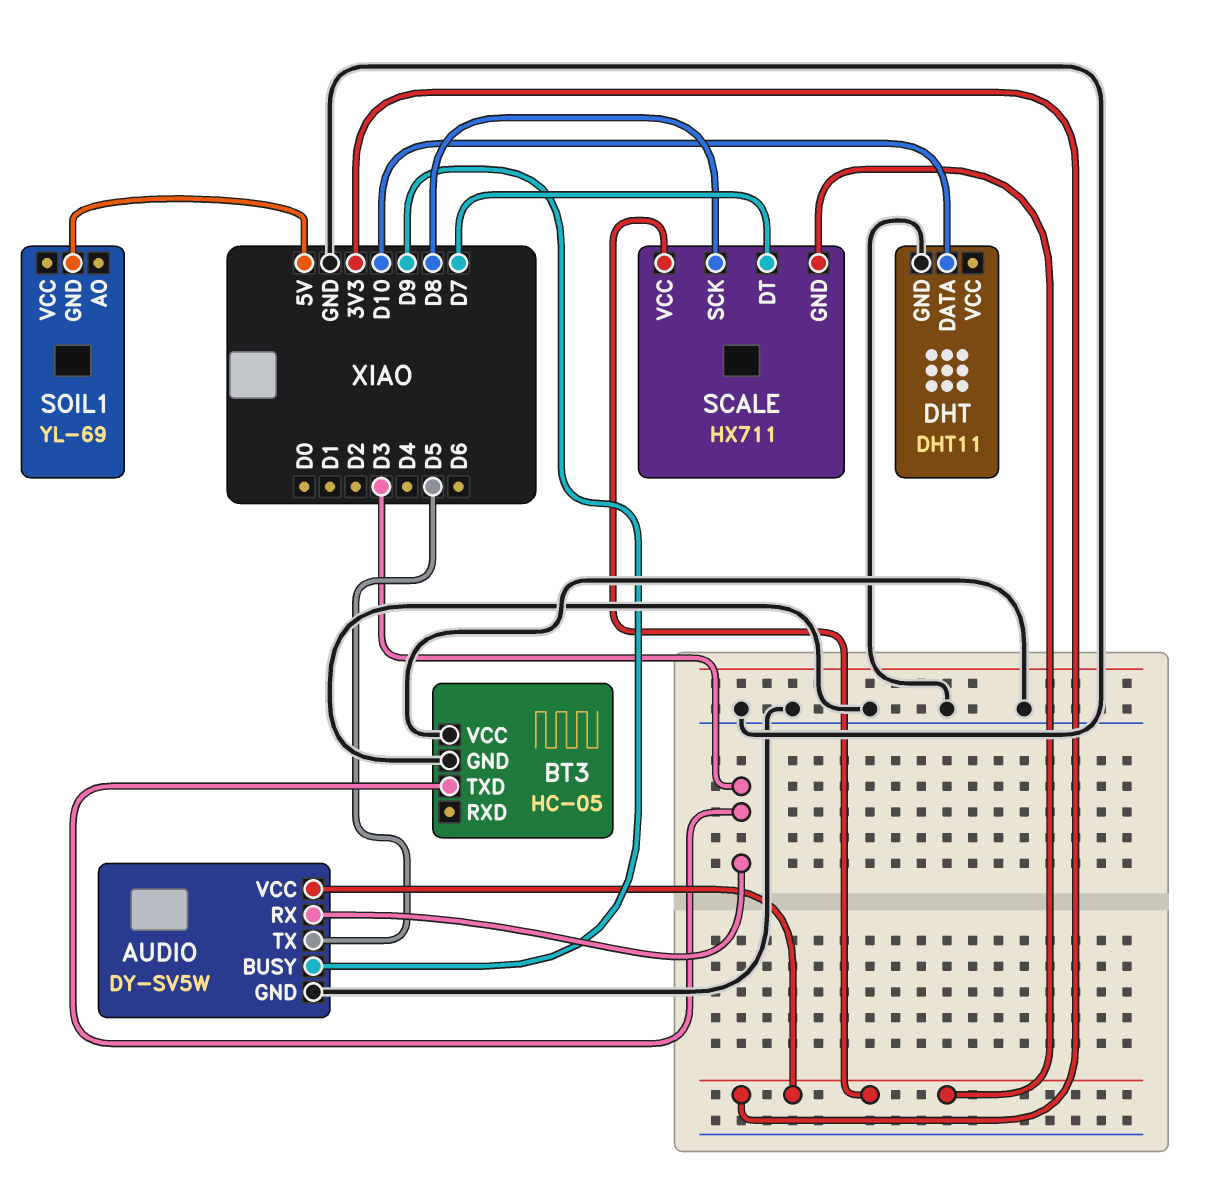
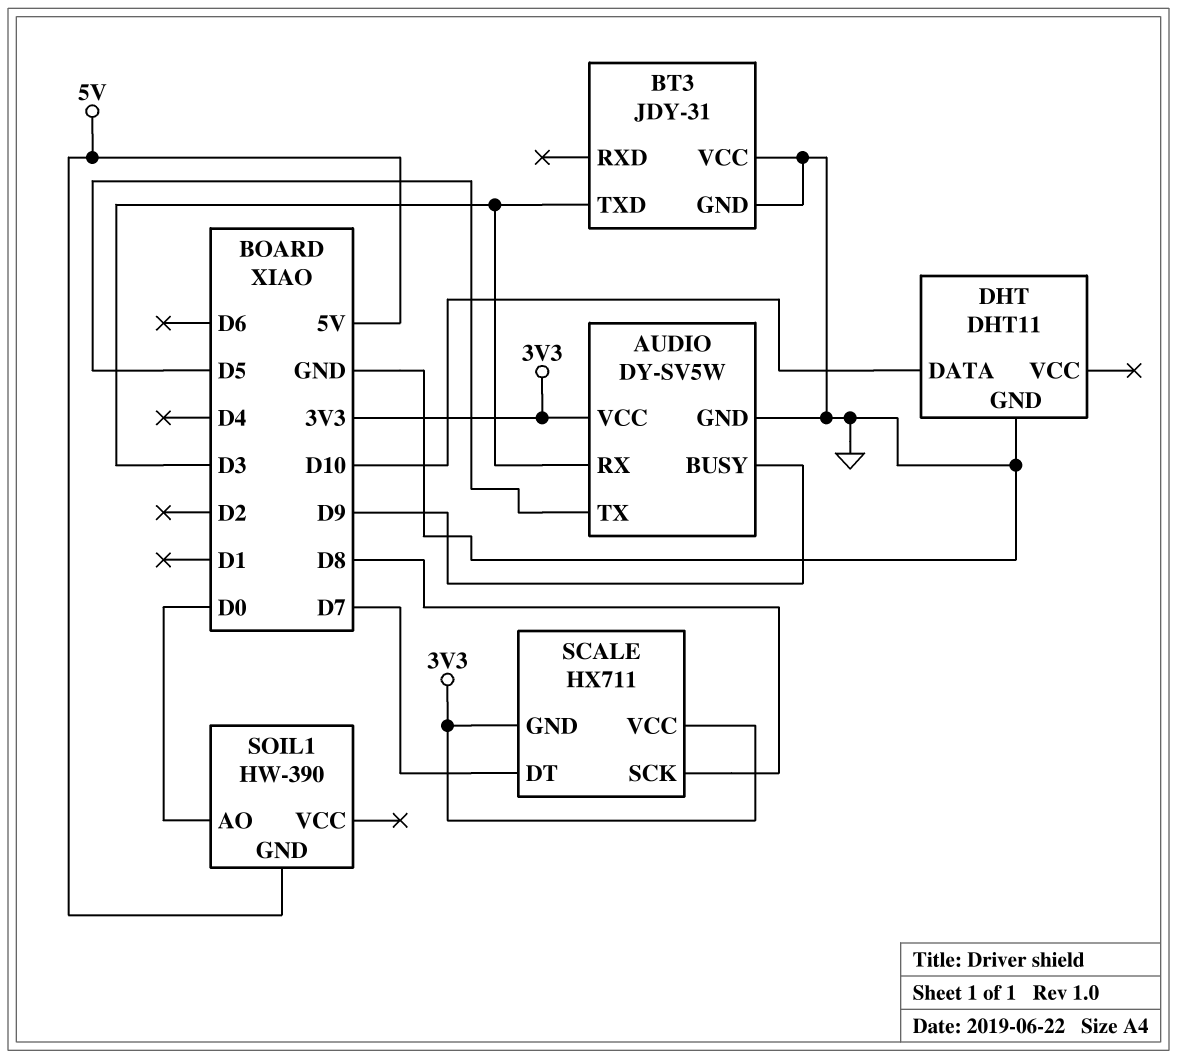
BT3: HC-05 -> JDY-31
SOIL1: YL-69 -> HW-390
SOIL1 pin AO: none -> D0

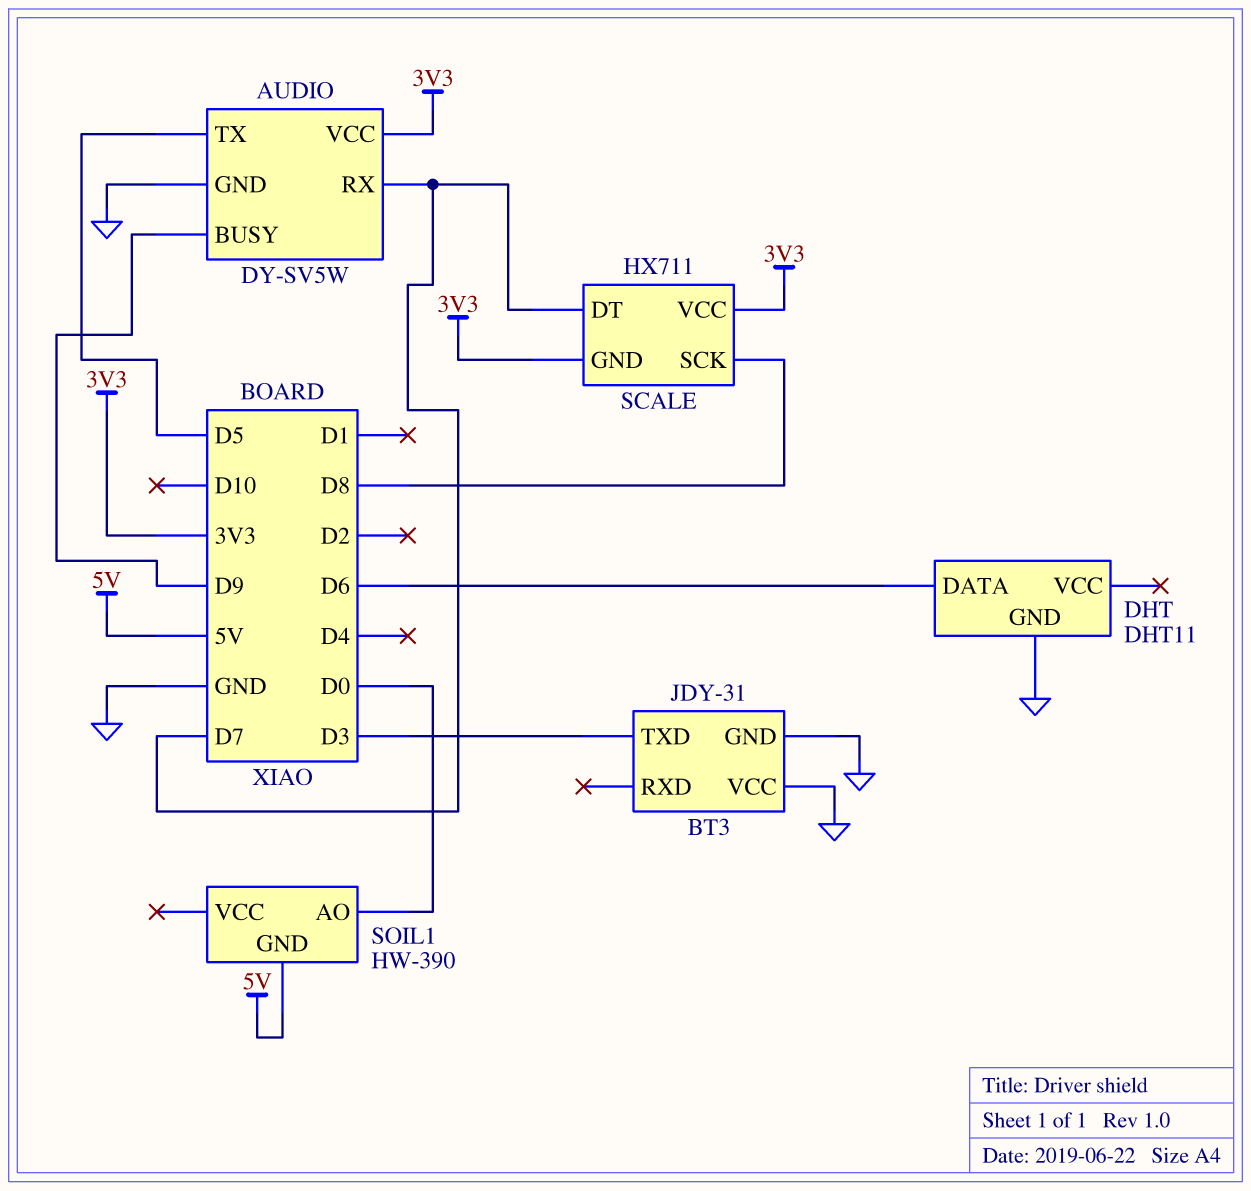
AUDIO pin RX: D3 -> D7
DHT pin DATA: D10 -> D6

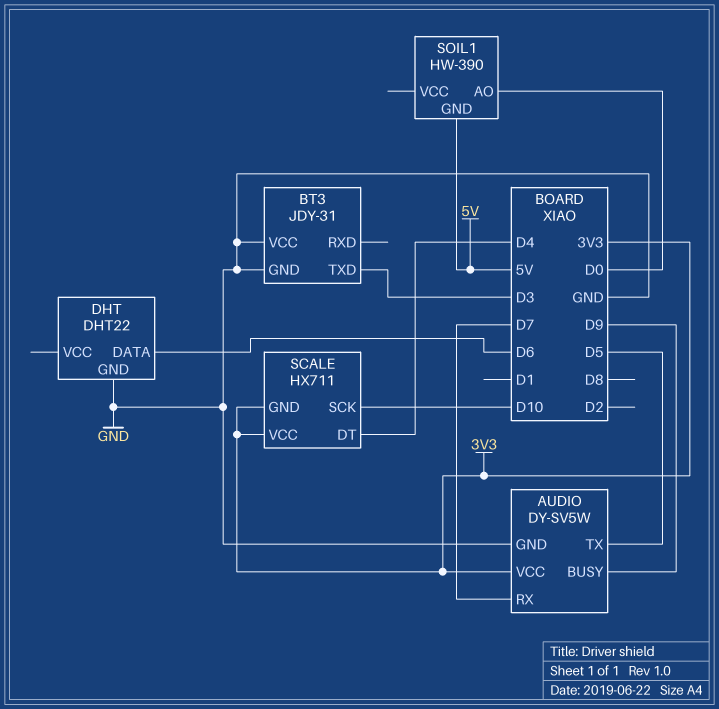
DHT: DHT11 -> DHT22
SCALE pin DT: D7 -> D4
SCALE pin SCK: D8 -> D10

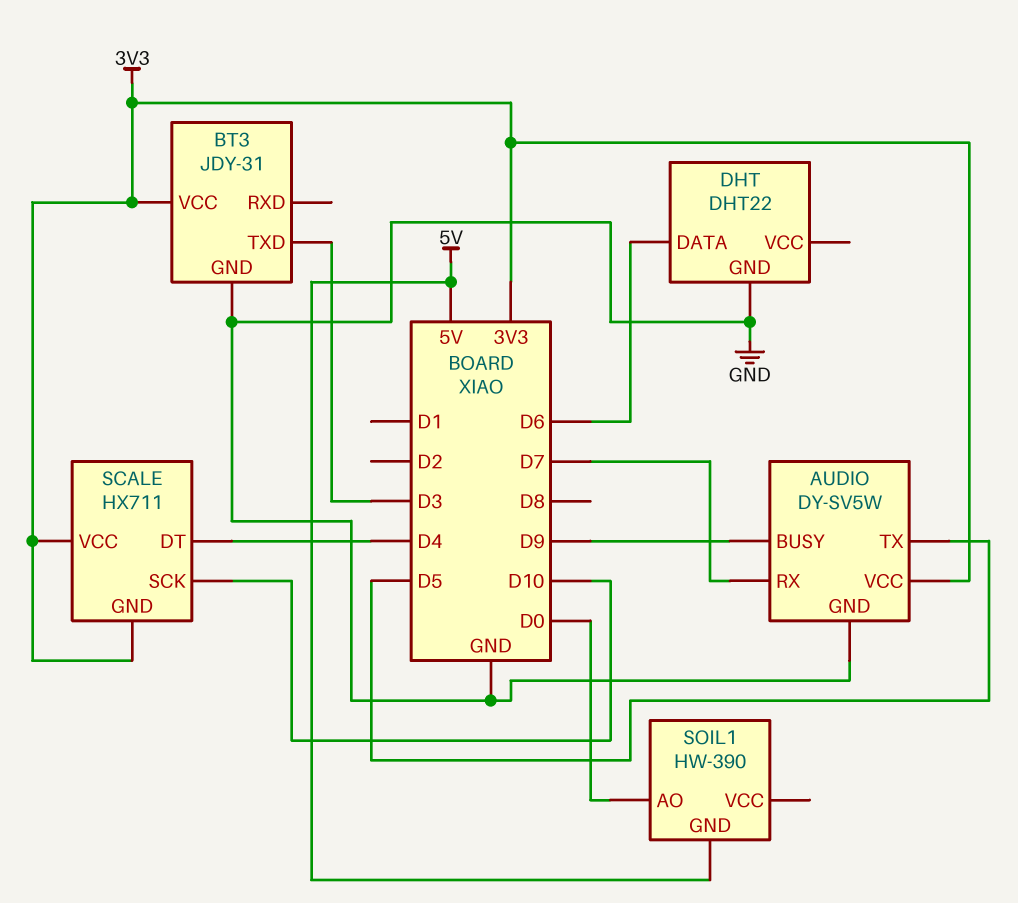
BT3 pin VCC: GND -> 3V3

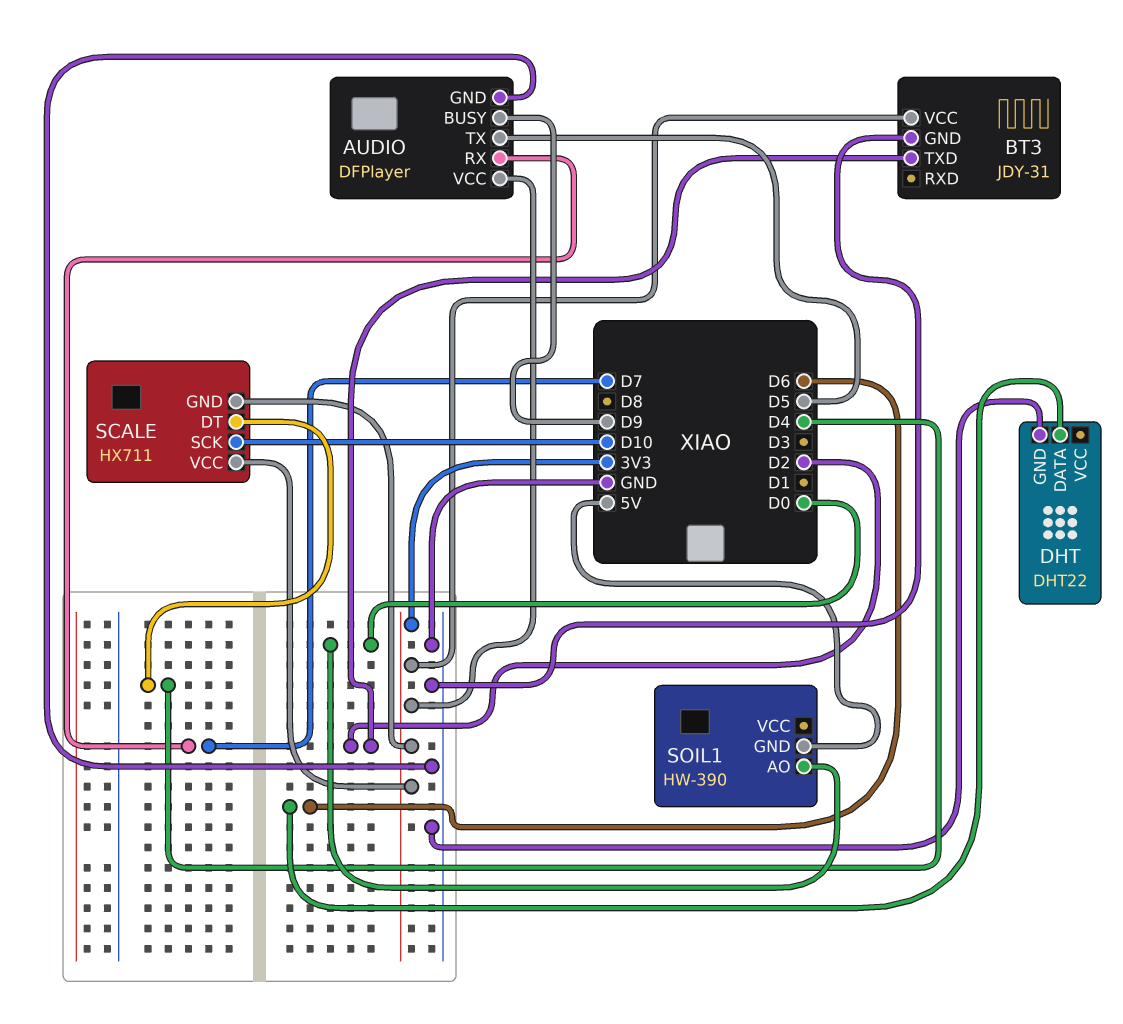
AUDIO: DY-SV5W -> DFPlayer
BT3 pin TXD: D3 -> D2

